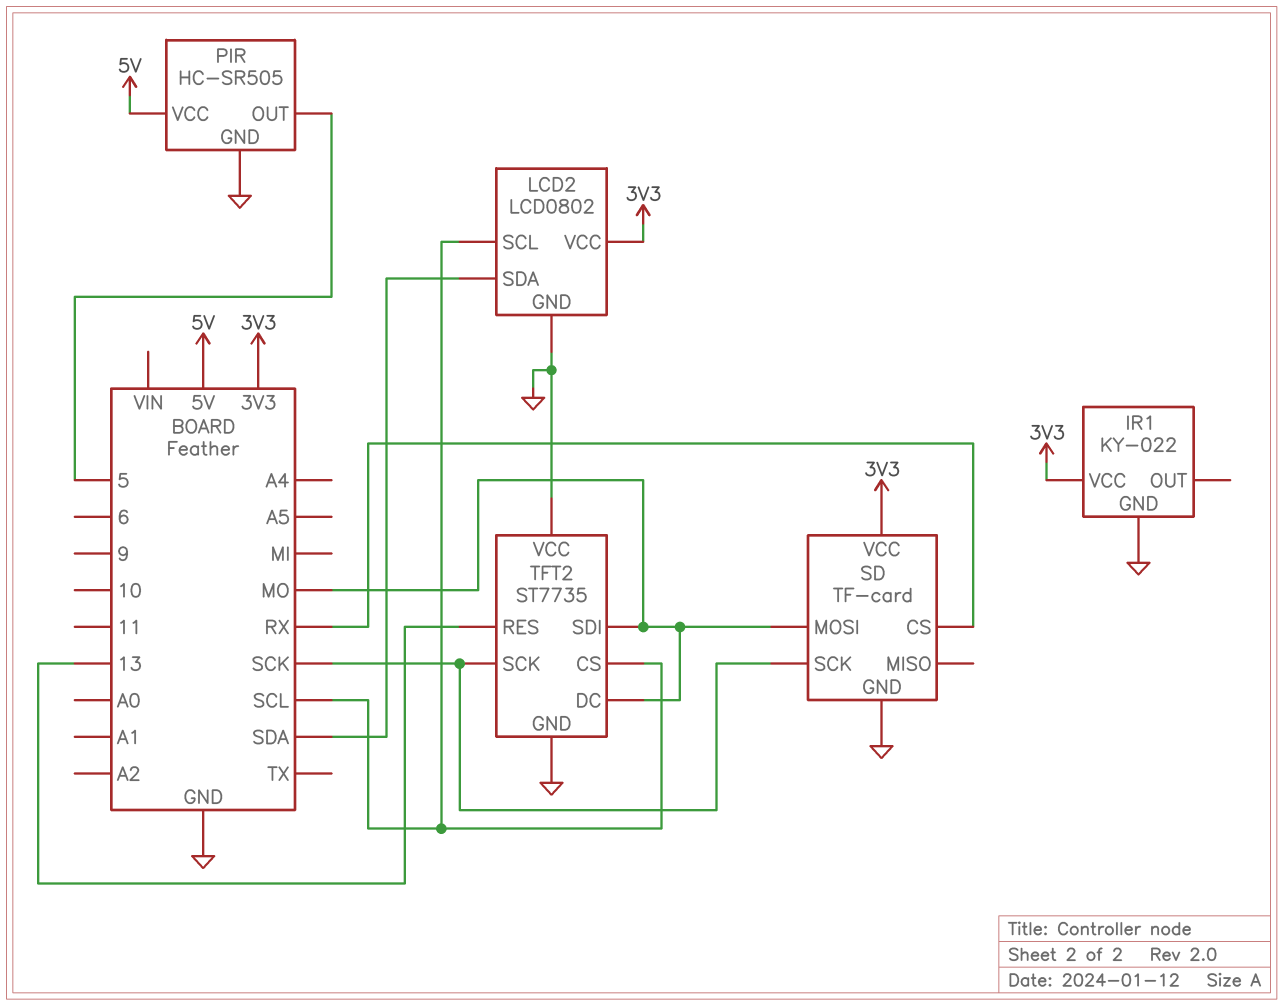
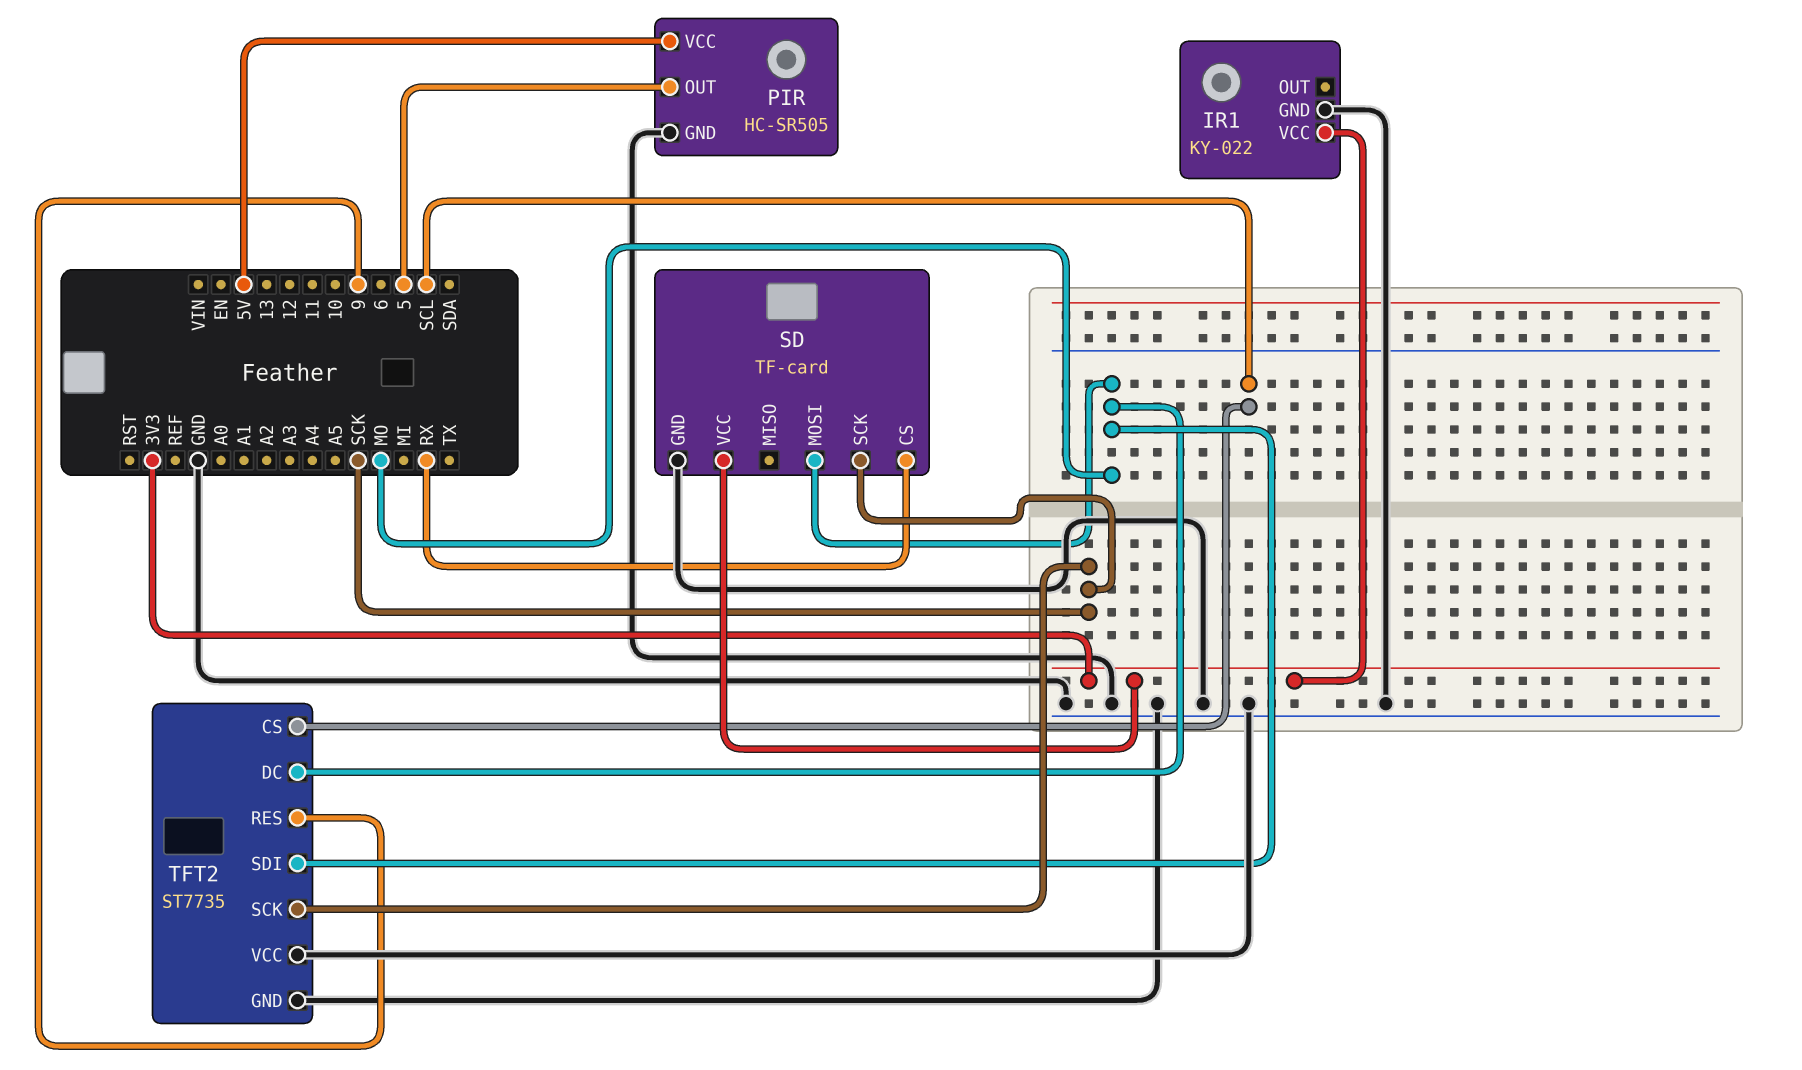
LCD2: LCD0802 -> none
LCD2 pin GND: GND -> none
LCD2 pin SCL: SCL -> none
LCD2 pin SDA: SDA -> none
LCD2 pin VCC: 3V3 -> none
TFT2 pin RES: 13 -> 9

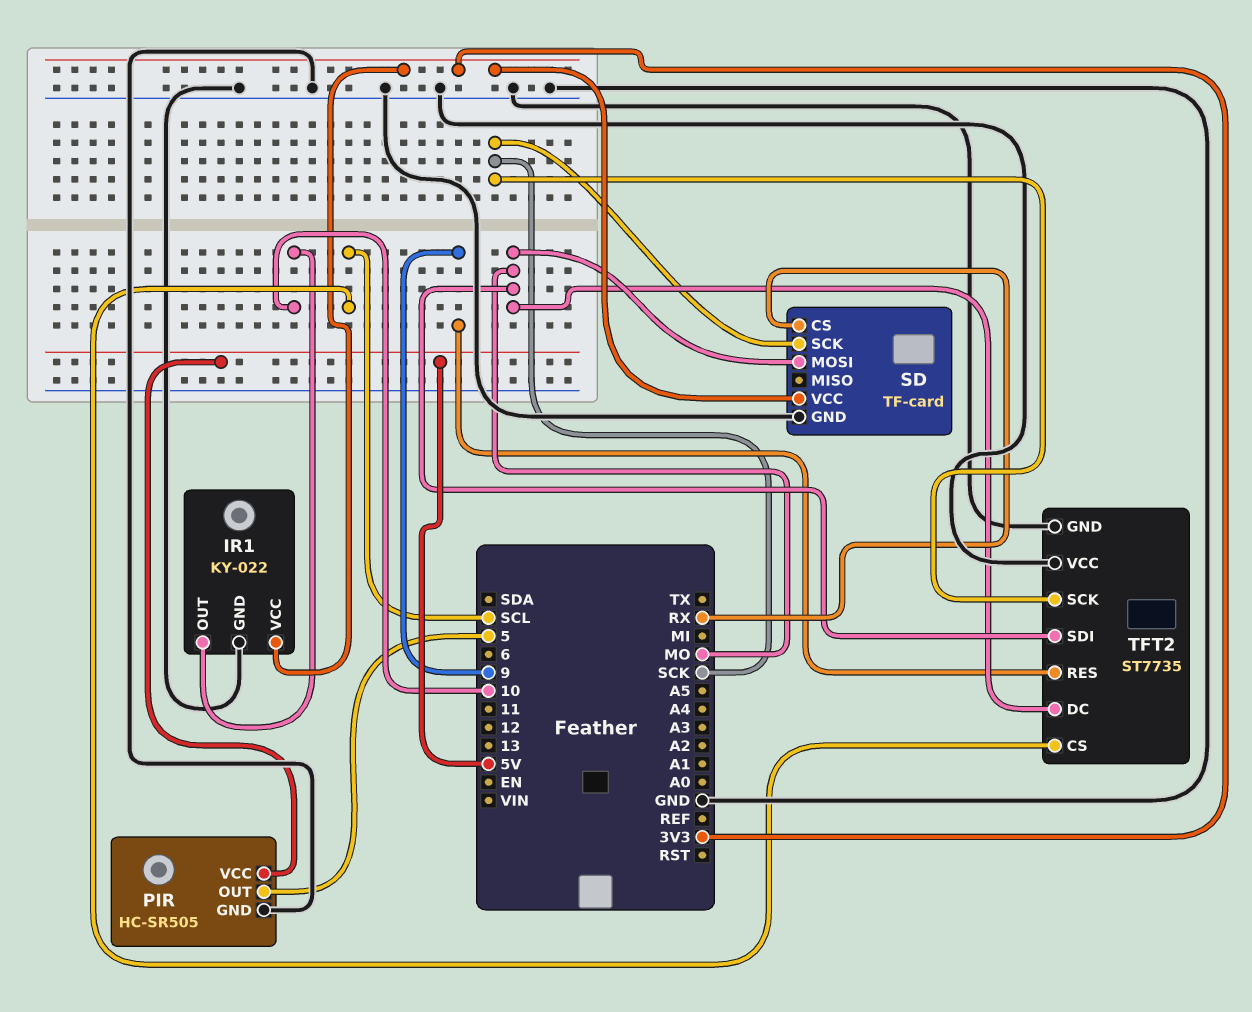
IR1 pin OUT: none -> 10

